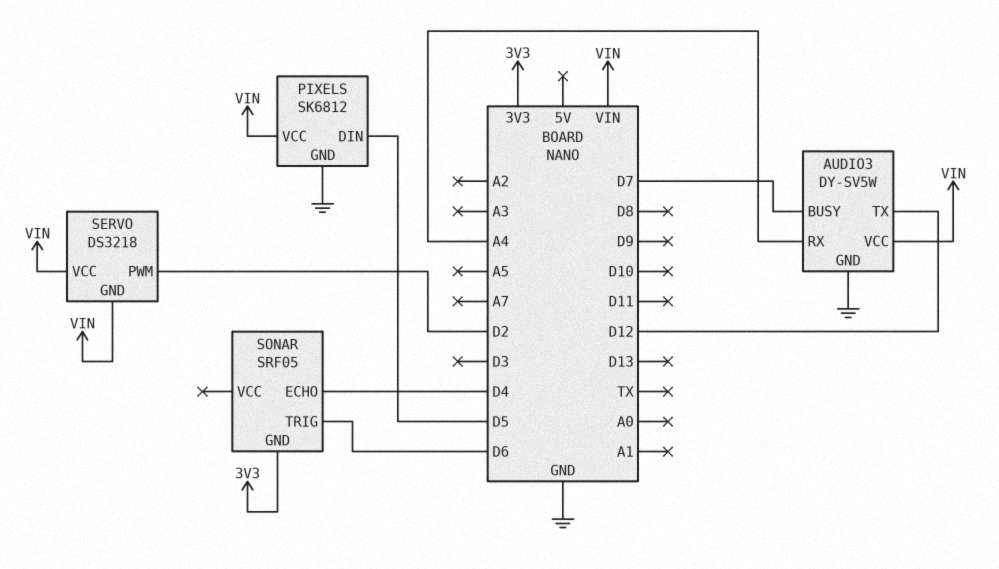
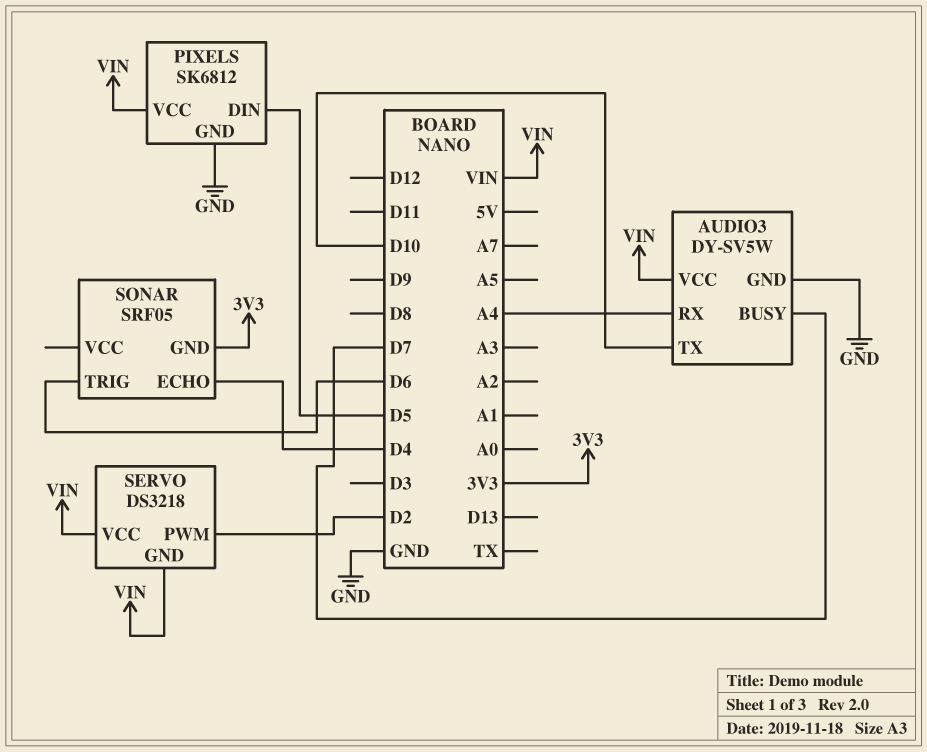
AUDIO3 pin TX: D12 -> D10

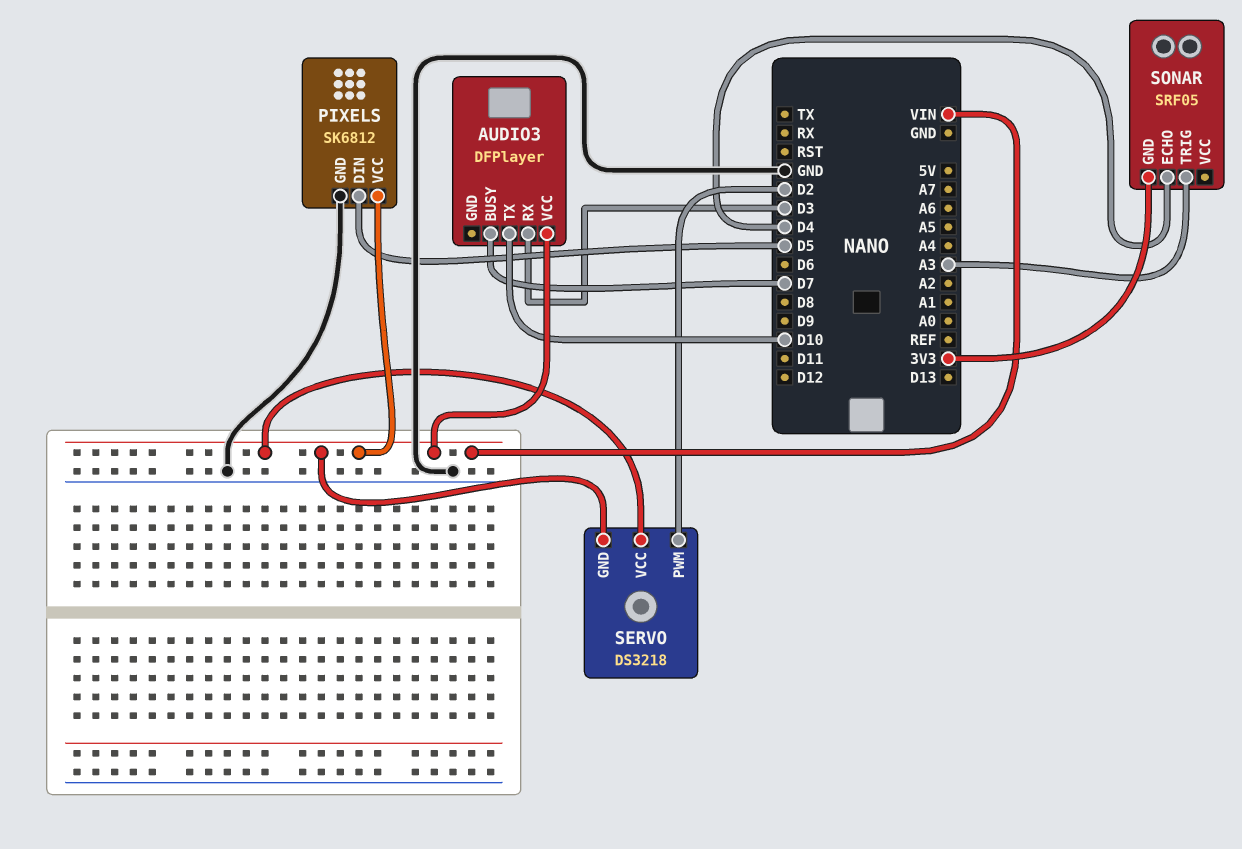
AUDIO3: DY-SV5W -> DFPlayer
AUDIO3 pin GND: GND -> none
AUDIO3 pin RX: A4 -> D3
SONAR pin TRIG: D6 -> A3

